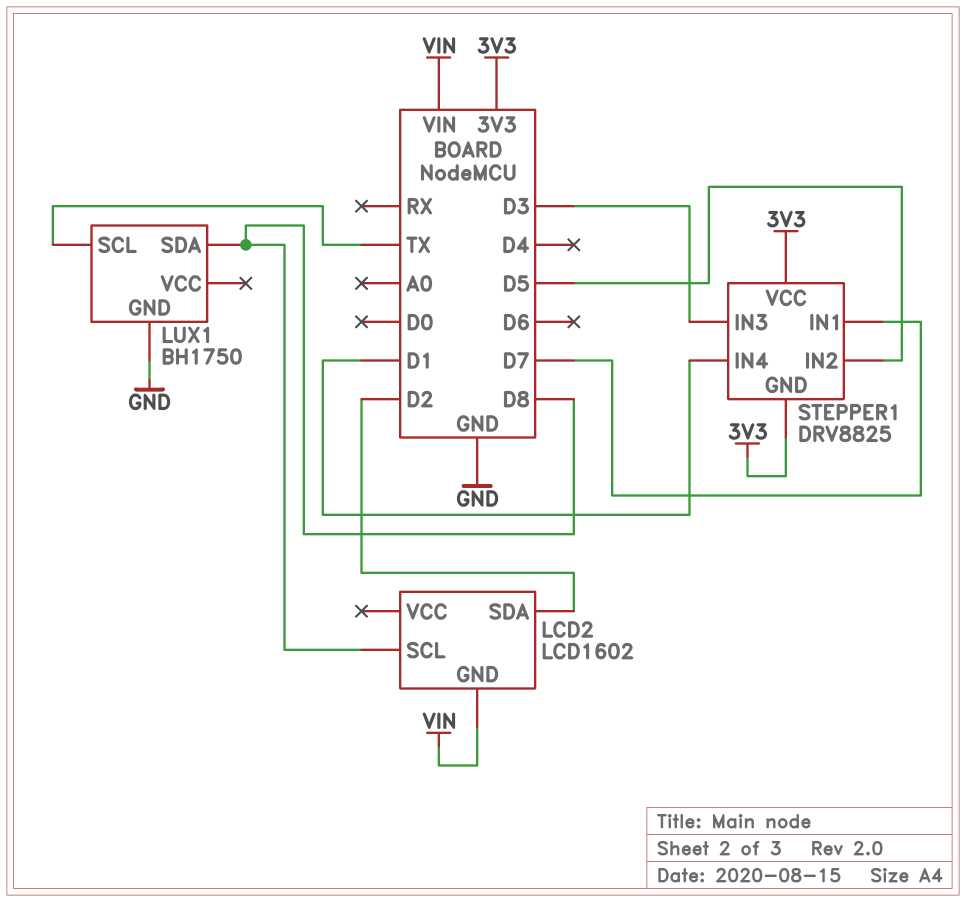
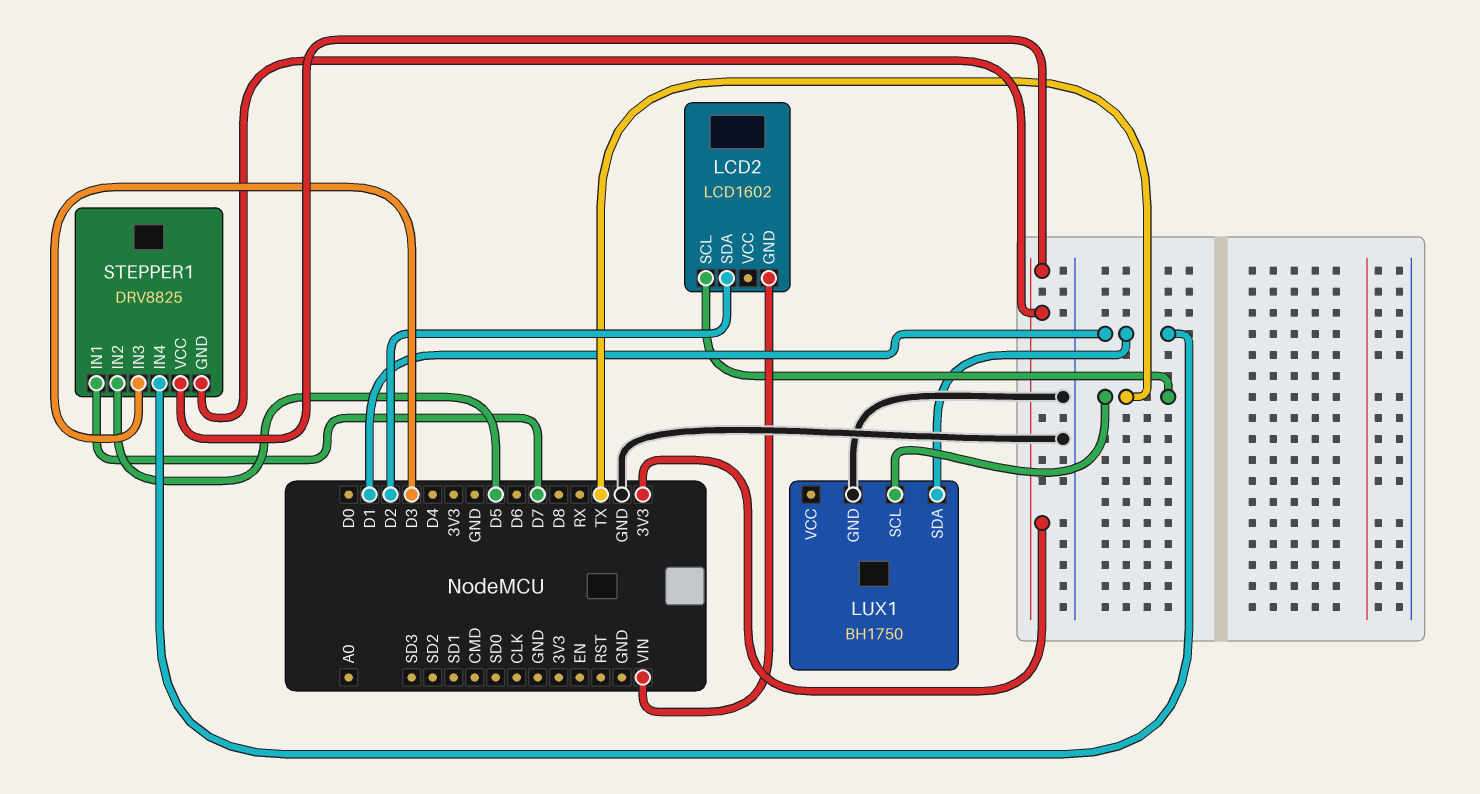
LCD2 pin SCL: D8 -> TX
LUX1 pin SDA: D8 -> D1

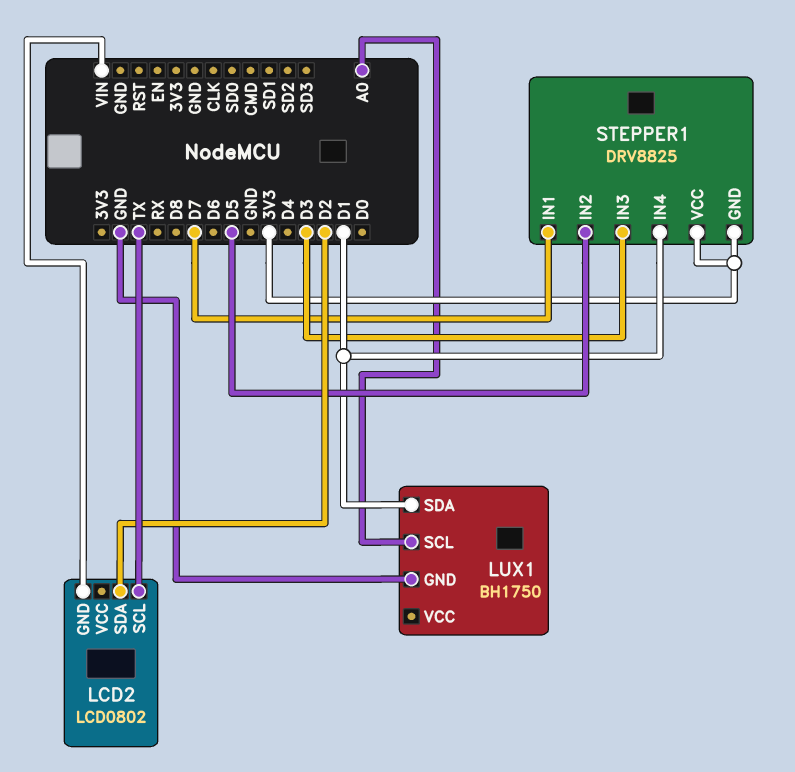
LCD2: LCD1602 -> LCD0802
LUX1 pin SCL: TX -> A0

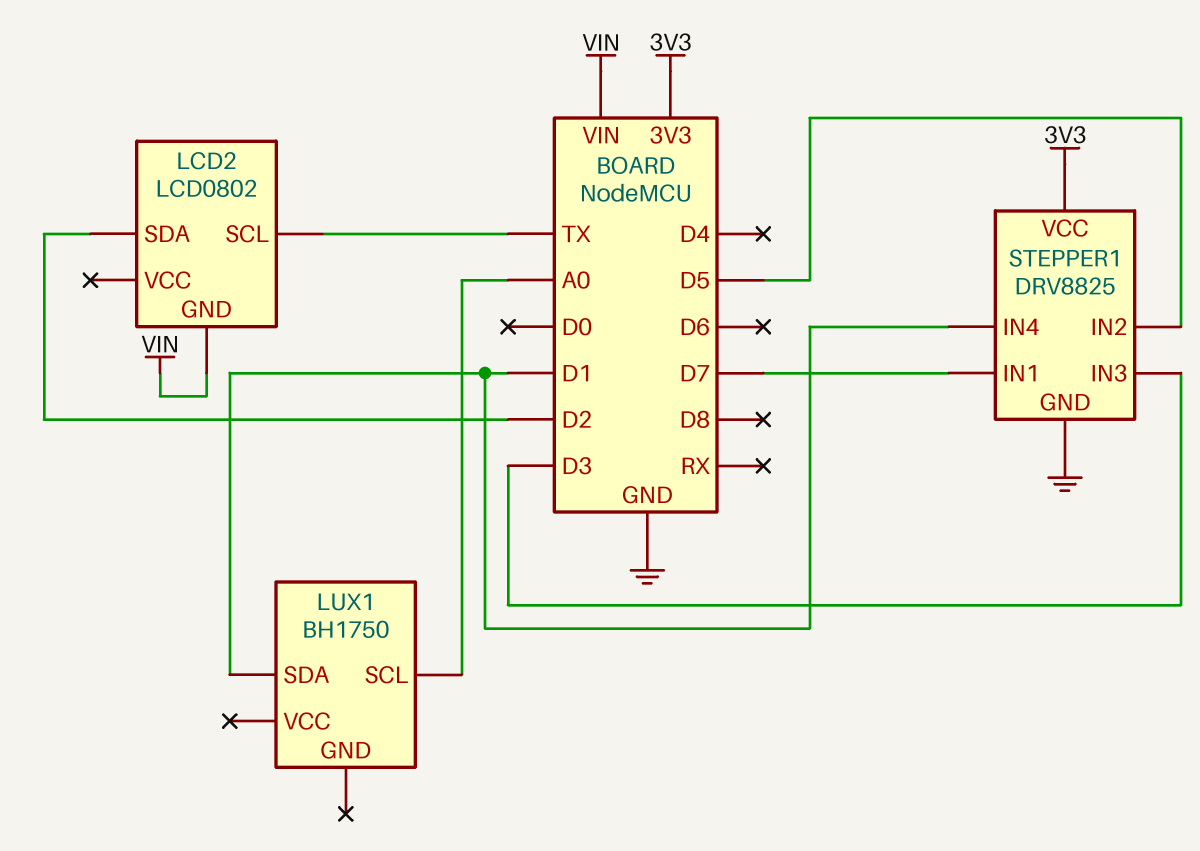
LUX1 pin GND: GND -> none
STEPPER1 pin GND: 3V3 -> GND

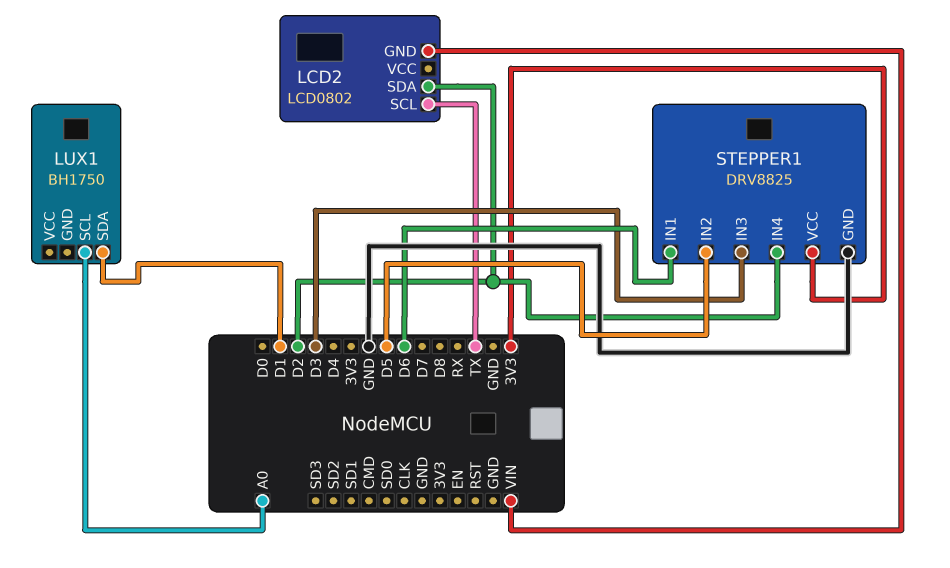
STEPPER1 pin IN1: D7 -> D6
STEPPER1 pin IN4: D1 -> D2

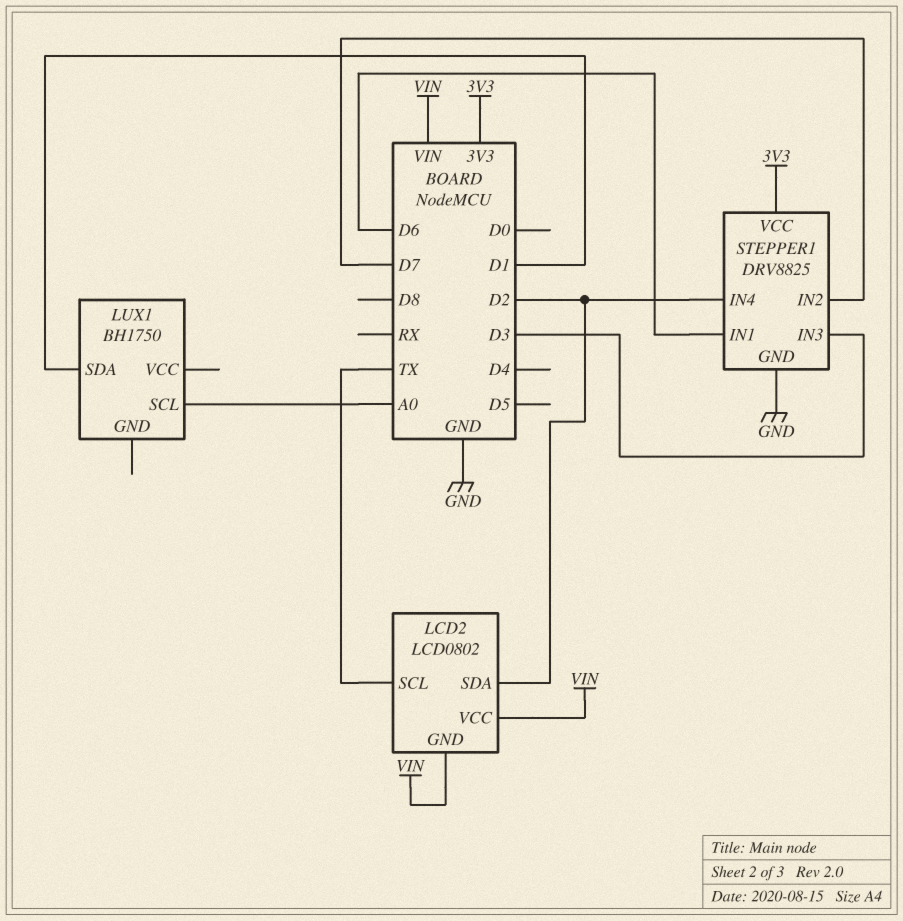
LCD2 pin VCC: none -> VIN
STEPPER1 pin IN2: D5 -> D7

